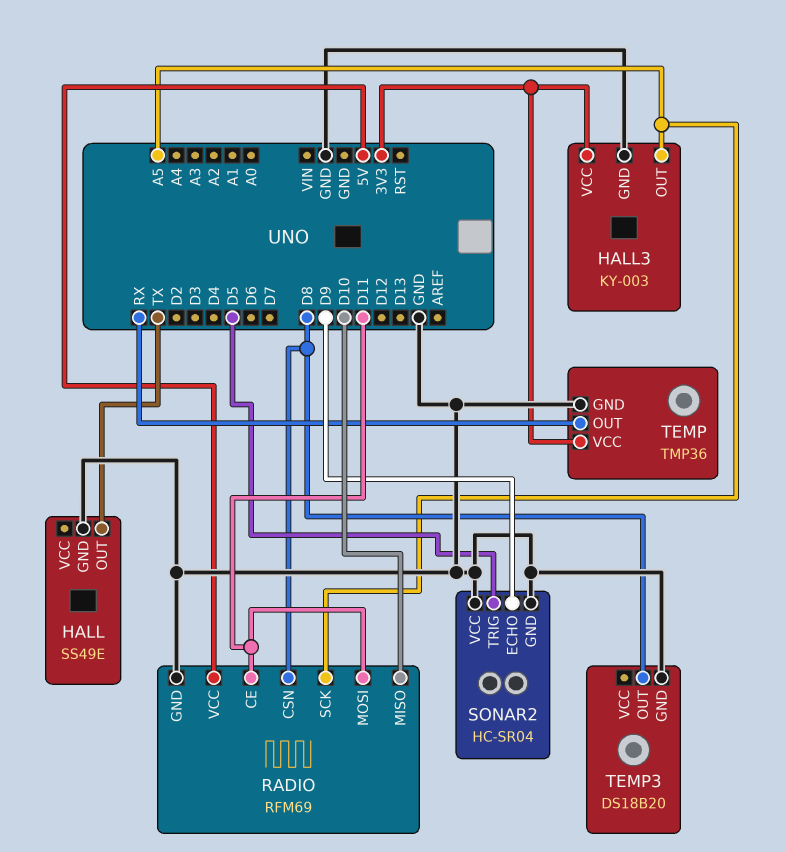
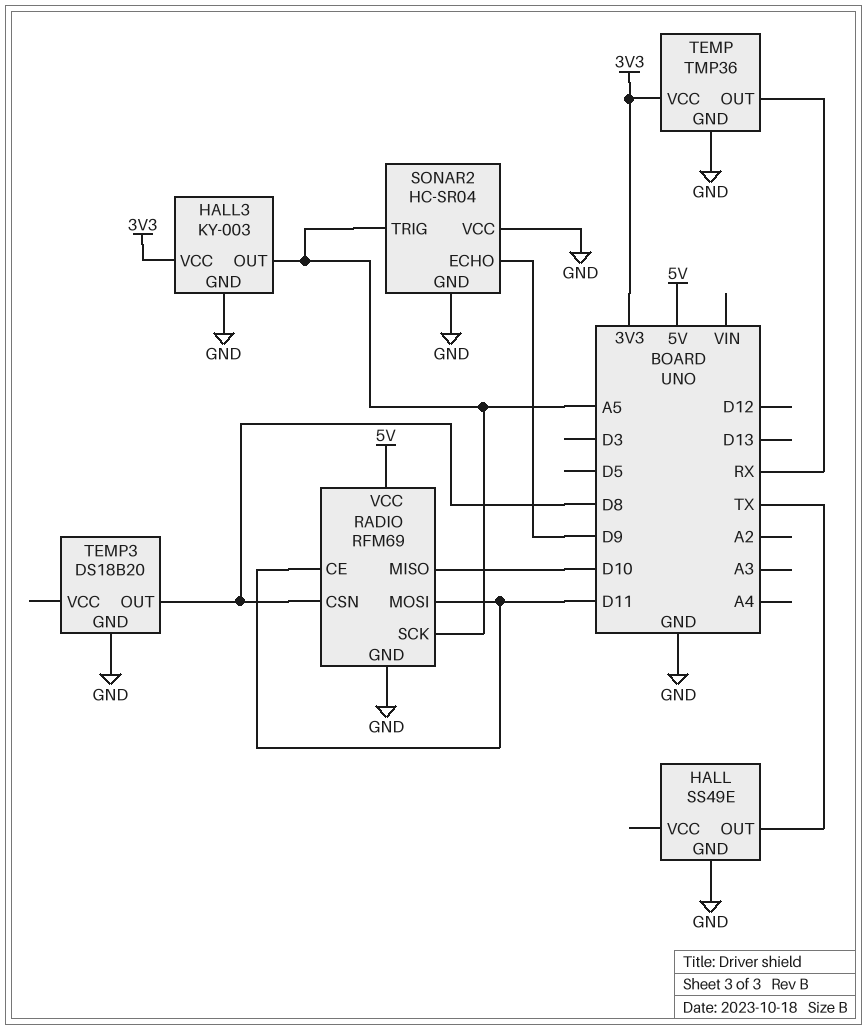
SONAR2 pin TRIG: D5 -> A5

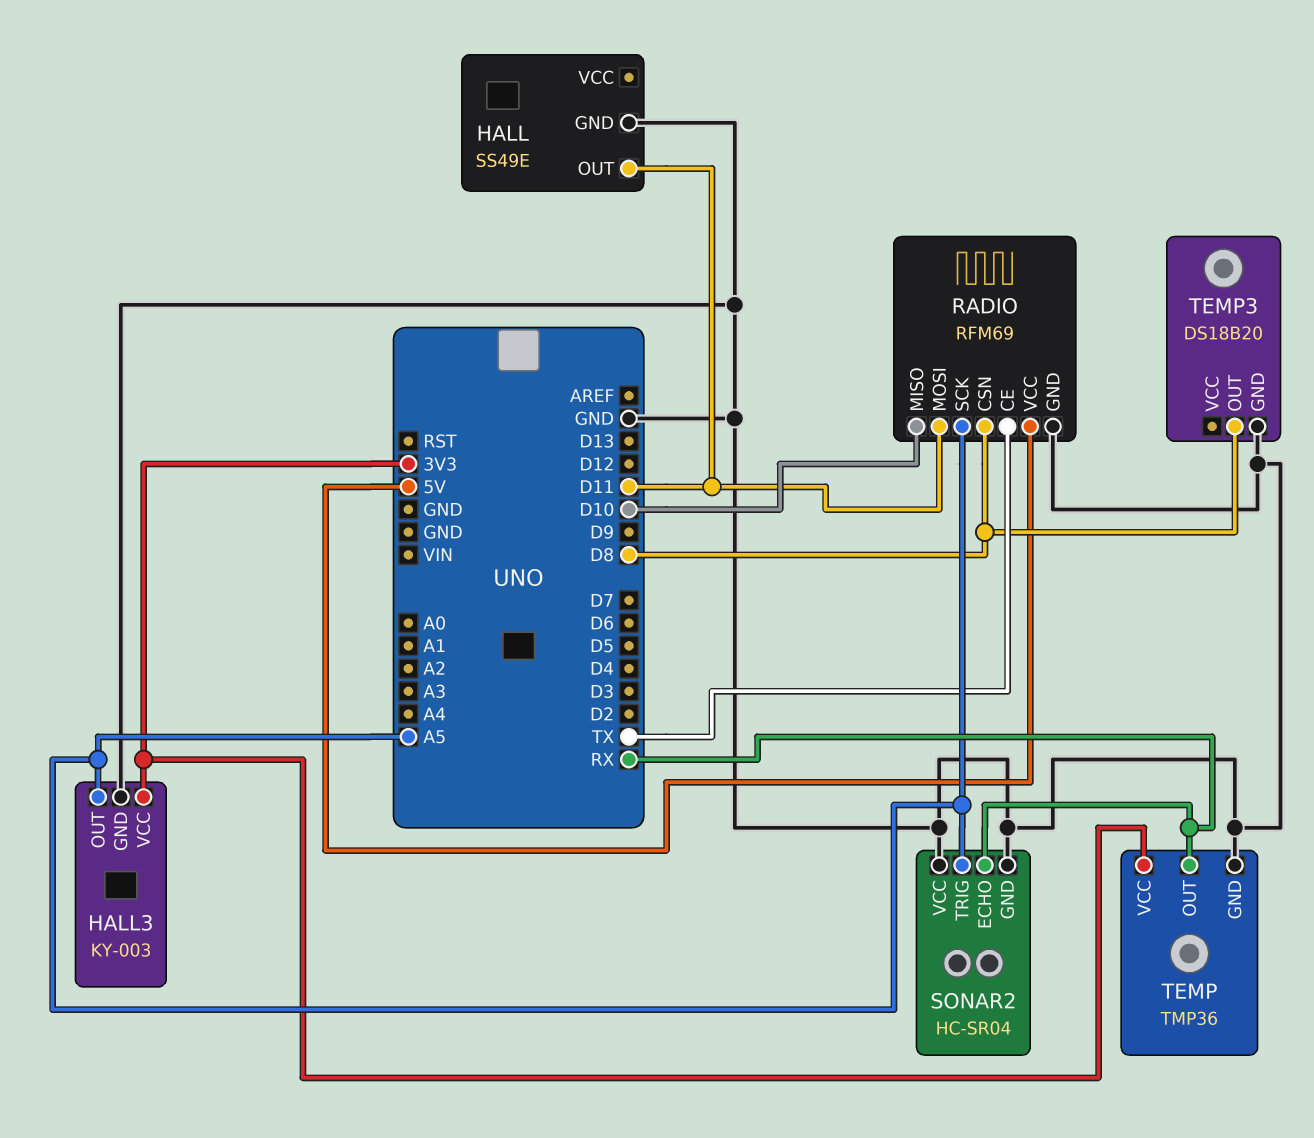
HALL pin OUT: TX -> D11
RADIO pin CE: D11 -> TX
SONAR2 pin ECHO: D9 -> RX

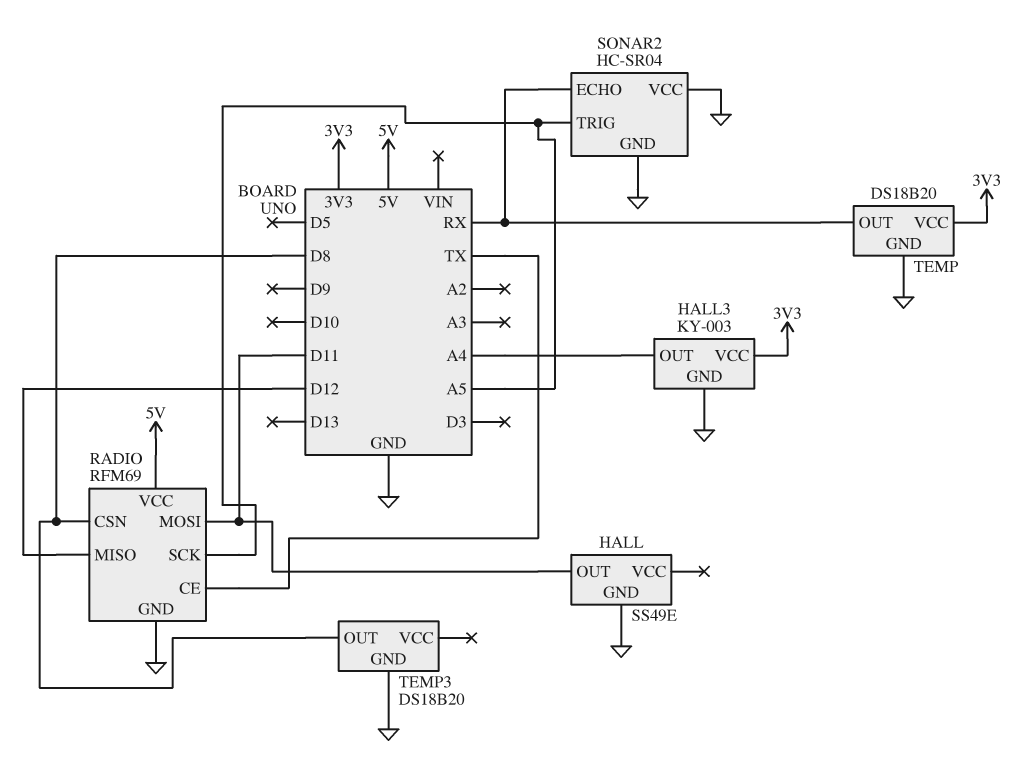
HALL3 pin OUT: A5 -> A4
RADIO pin MISO: D10 -> D12
TEMP: TMP36 -> DS18B20

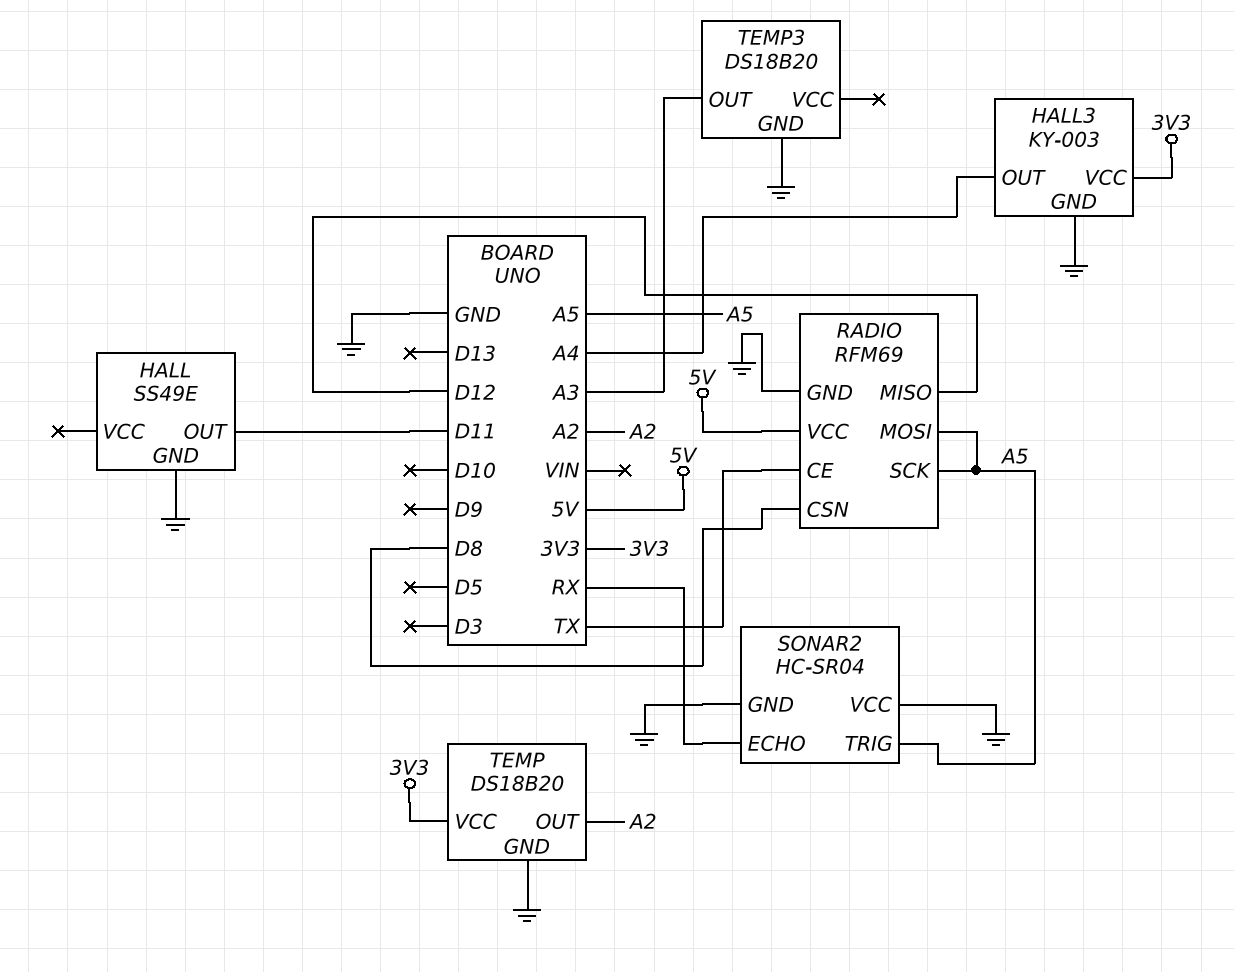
RADIO pin MOSI: D11 -> A5
TEMP pin OUT: RX -> A2
TEMP3 pin OUT: D8 -> A3

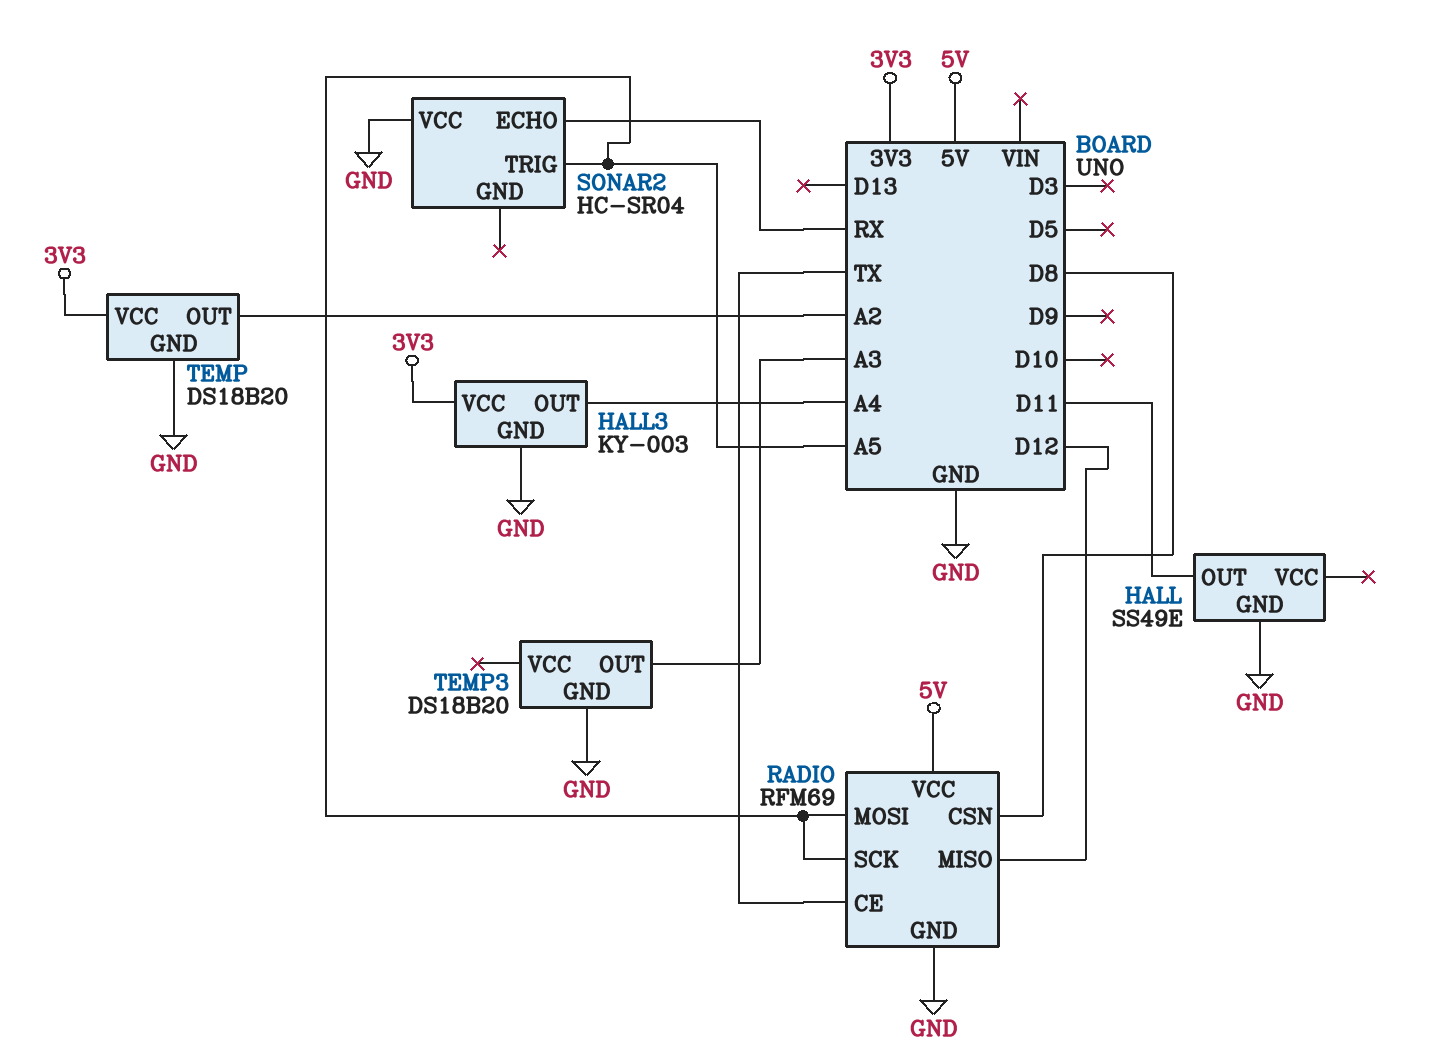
SONAR2 pin GND: GND -> none

